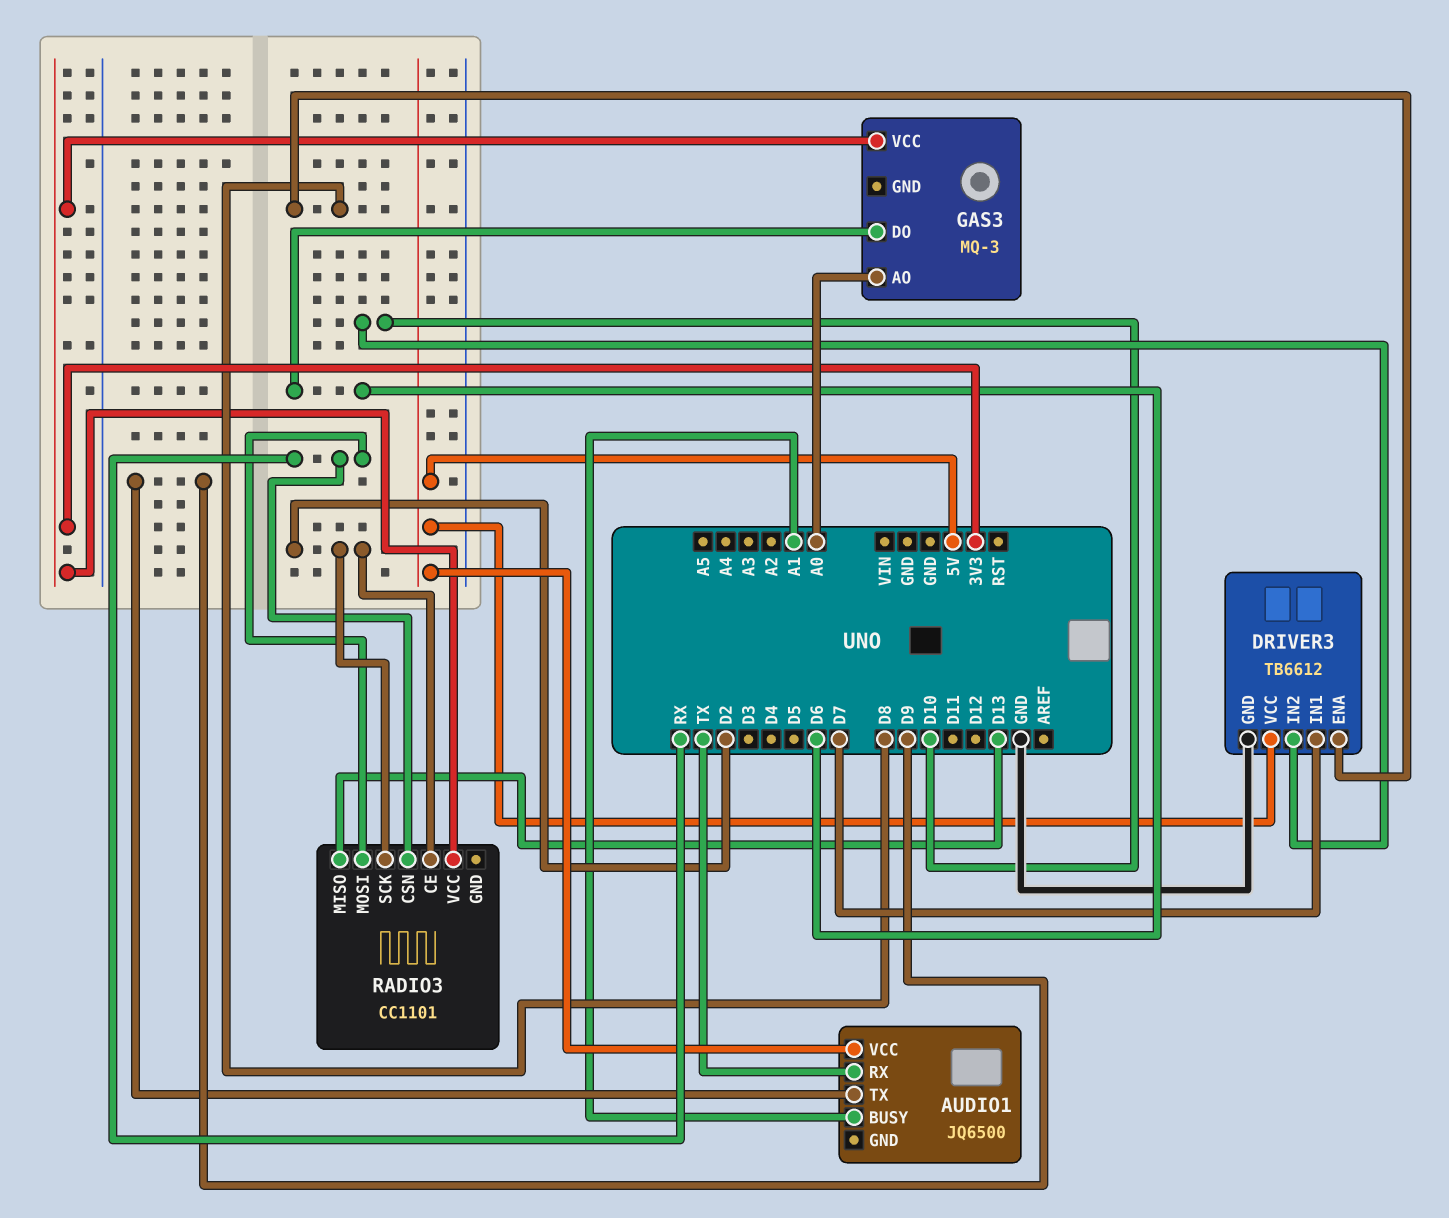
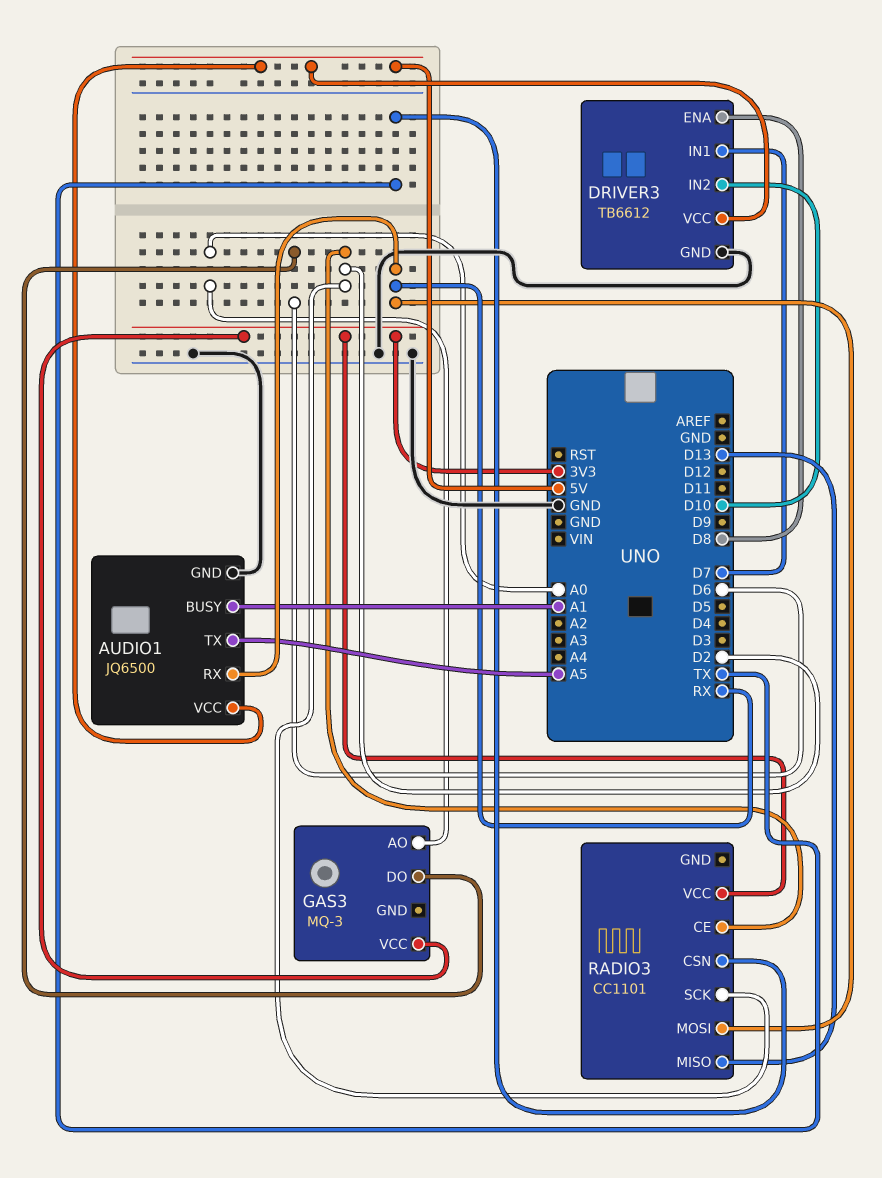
AUDIO1 pin GND: none -> GND
AUDIO1 pin RX: TX -> RX
AUDIO1 pin TX: D9 -> A5
RADIO3 pin CSN: RX -> TX

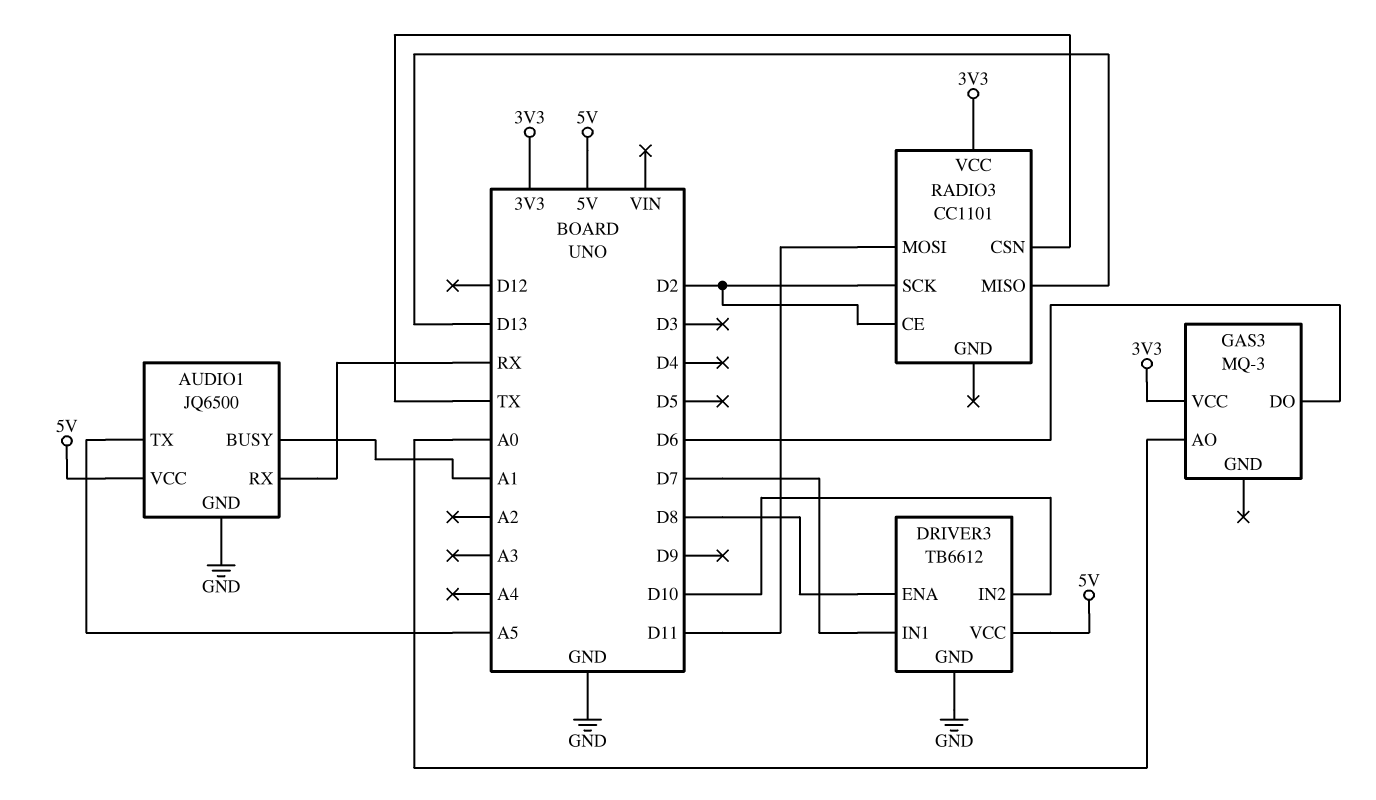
RADIO3 pin MOSI: RX -> D11

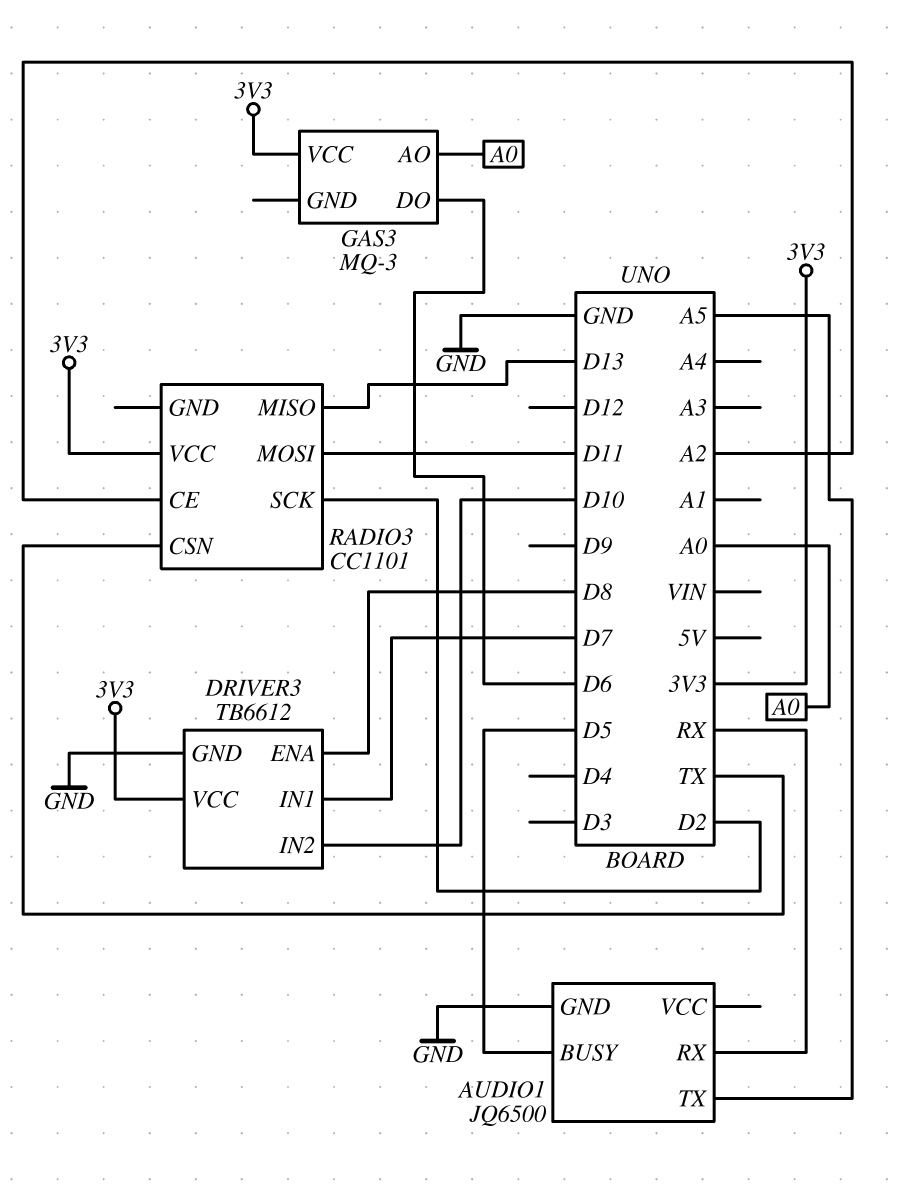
AUDIO1 pin BUSY: A1 -> D5
AUDIO1 pin VCC: 5V -> none
DRIVER3 pin VCC: 5V -> 3V3
RADIO3 pin CE: D2 -> A2

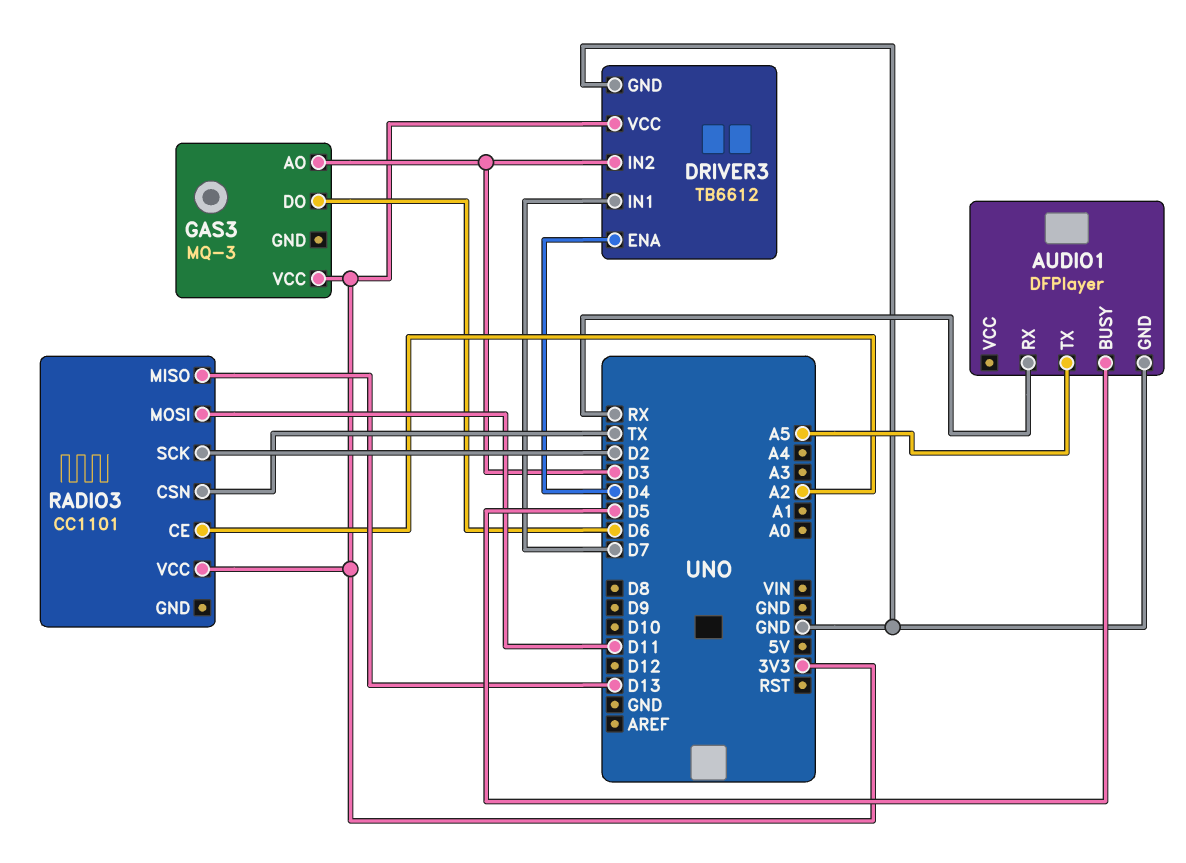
AUDIO1: JQ6500 -> DFPlayer
DRIVER3 pin ENA: D8 -> D4
DRIVER3 pin IN2: D10 -> D3
GAS3 pin AO: A0 -> D3

